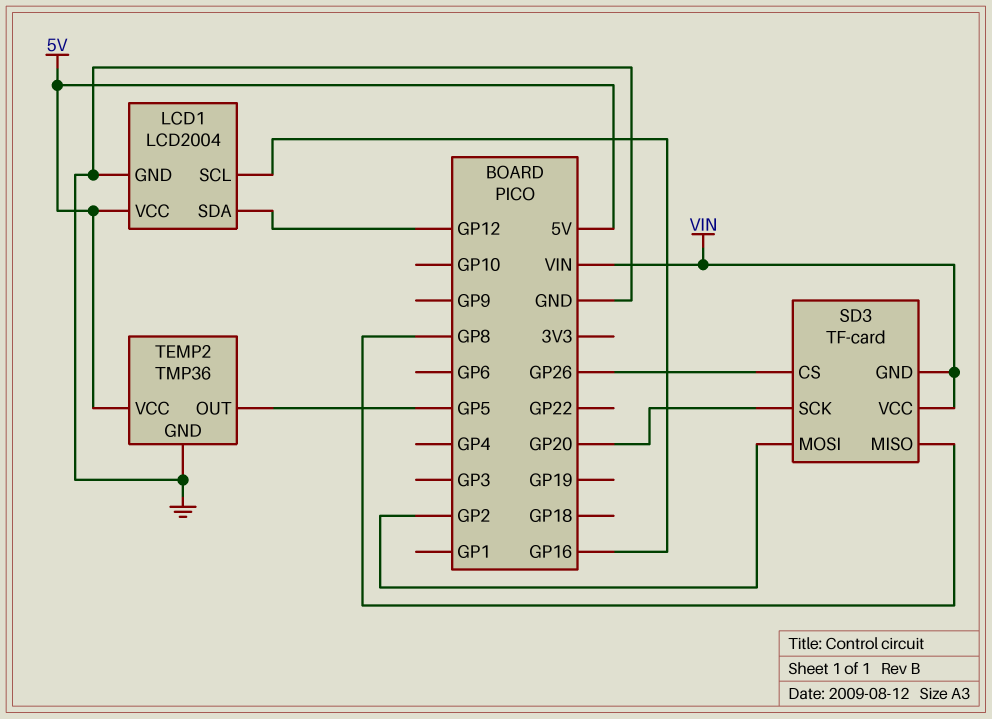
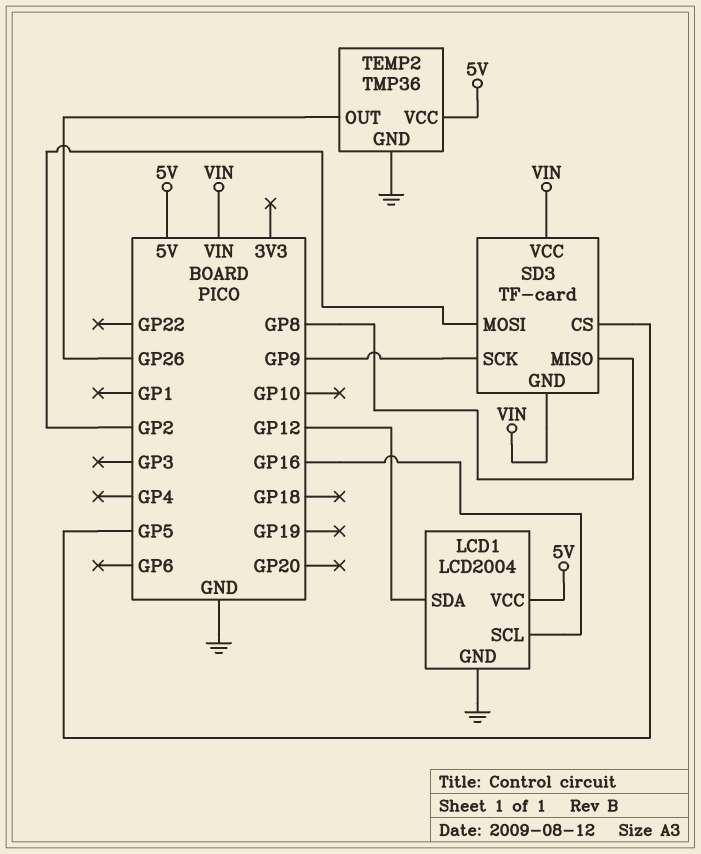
SD3 pin CS: GP26 -> GP5
SD3 pin SCK: GP20 -> GP9
TEMP2 pin OUT: GP5 -> GP26

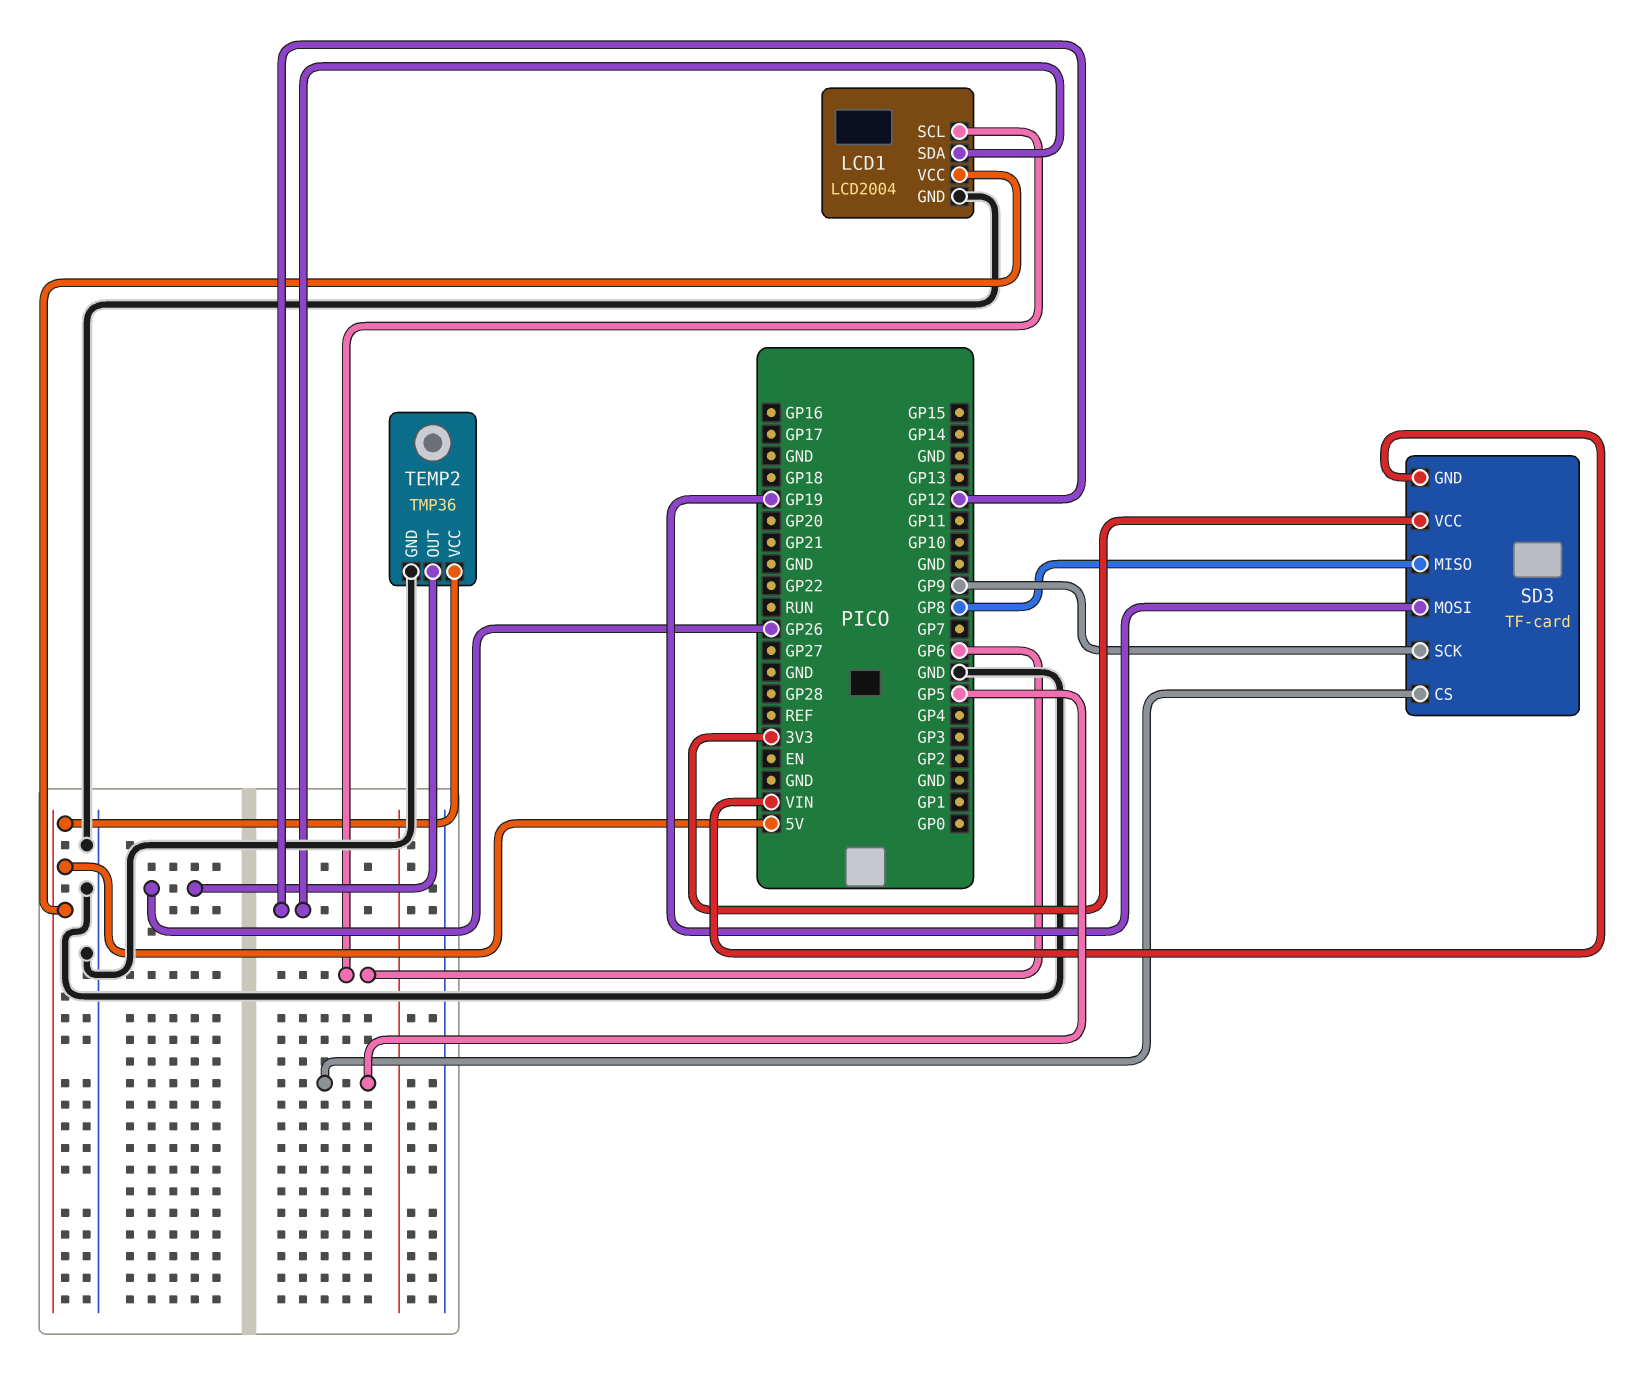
LCD1 pin SCL: GP16 -> GP6
SD3 pin MOSI: GP2 -> GP19
SD3 pin VCC: VIN -> 3V3

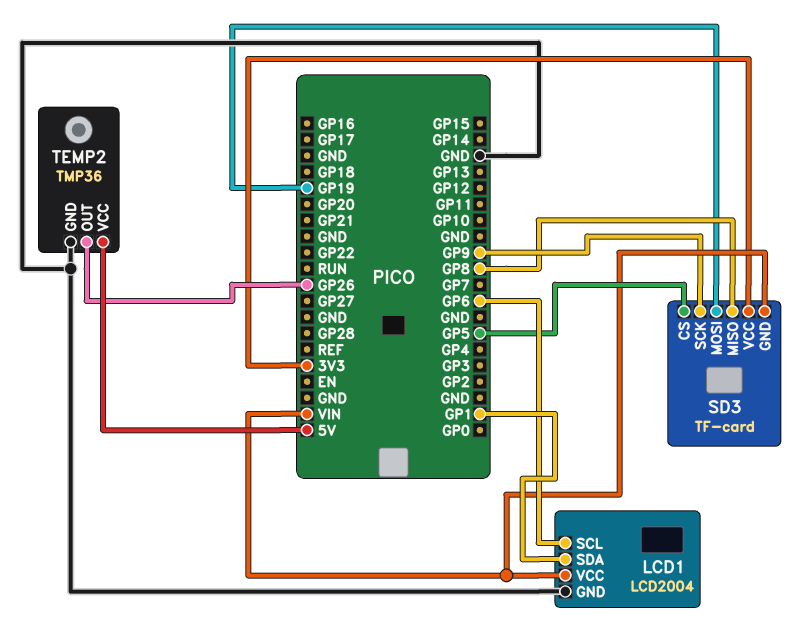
LCD1 pin SDA: GP12 -> GP1
LCD1 pin VCC: 5V -> VIN

